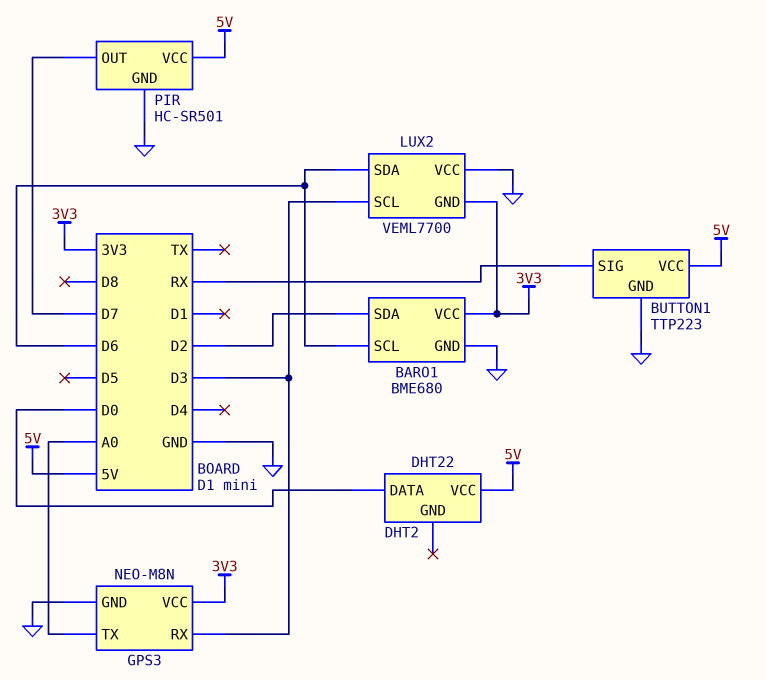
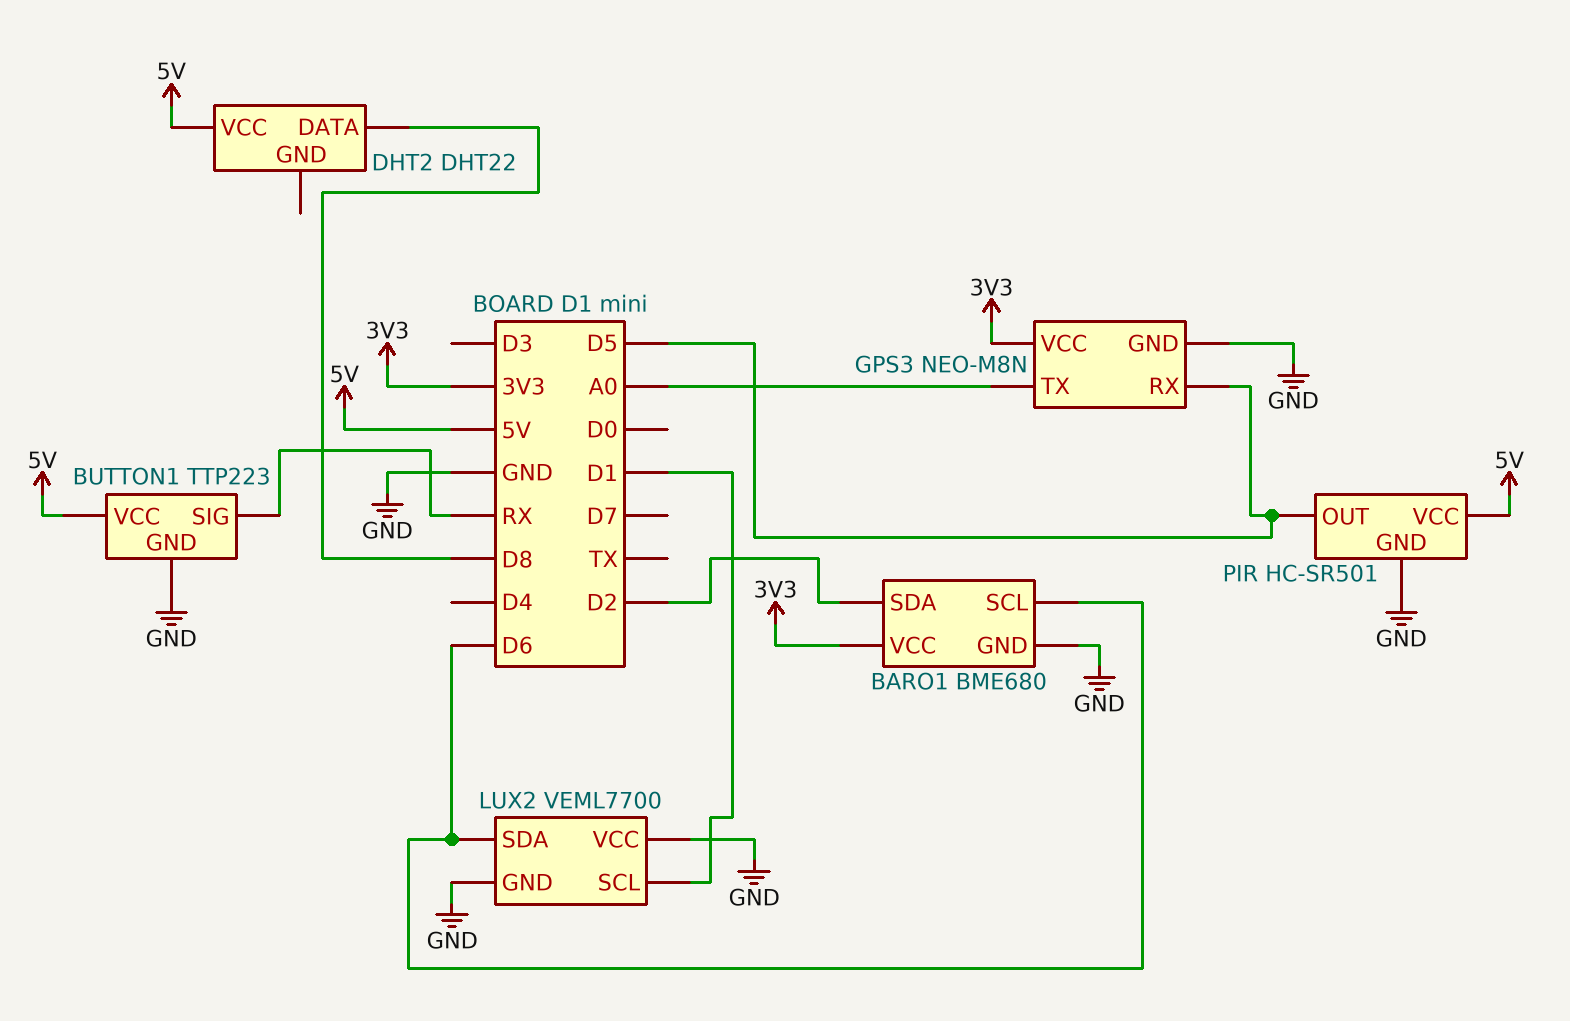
DHT2 pin DATA: D0 -> D8
GPS3 pin RX: D3 -> D5
LUX2 pin GND: 3V3 -> GND
LUX2 pin SCL: D3 -> D1
PIR pin OUT: D7 -> D5

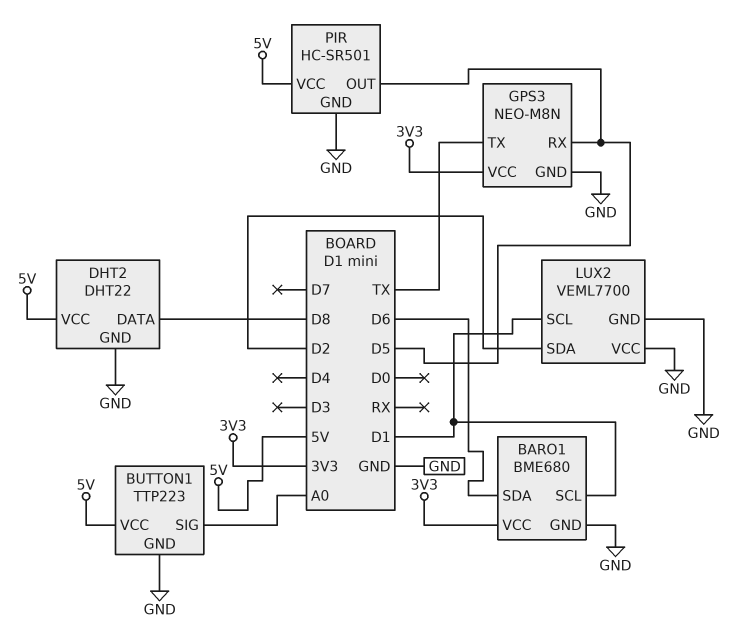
BARO1 pin SCL: D6 -> D1
BARO1 pin SDA: D2 -> D6
BUTTON1 pin SIG: RX -> A0
DHT2 pin GND: none -> GND
GPS3 pin TX: A0 -> TX
LUX2 pin SDA: D6 -> D2

